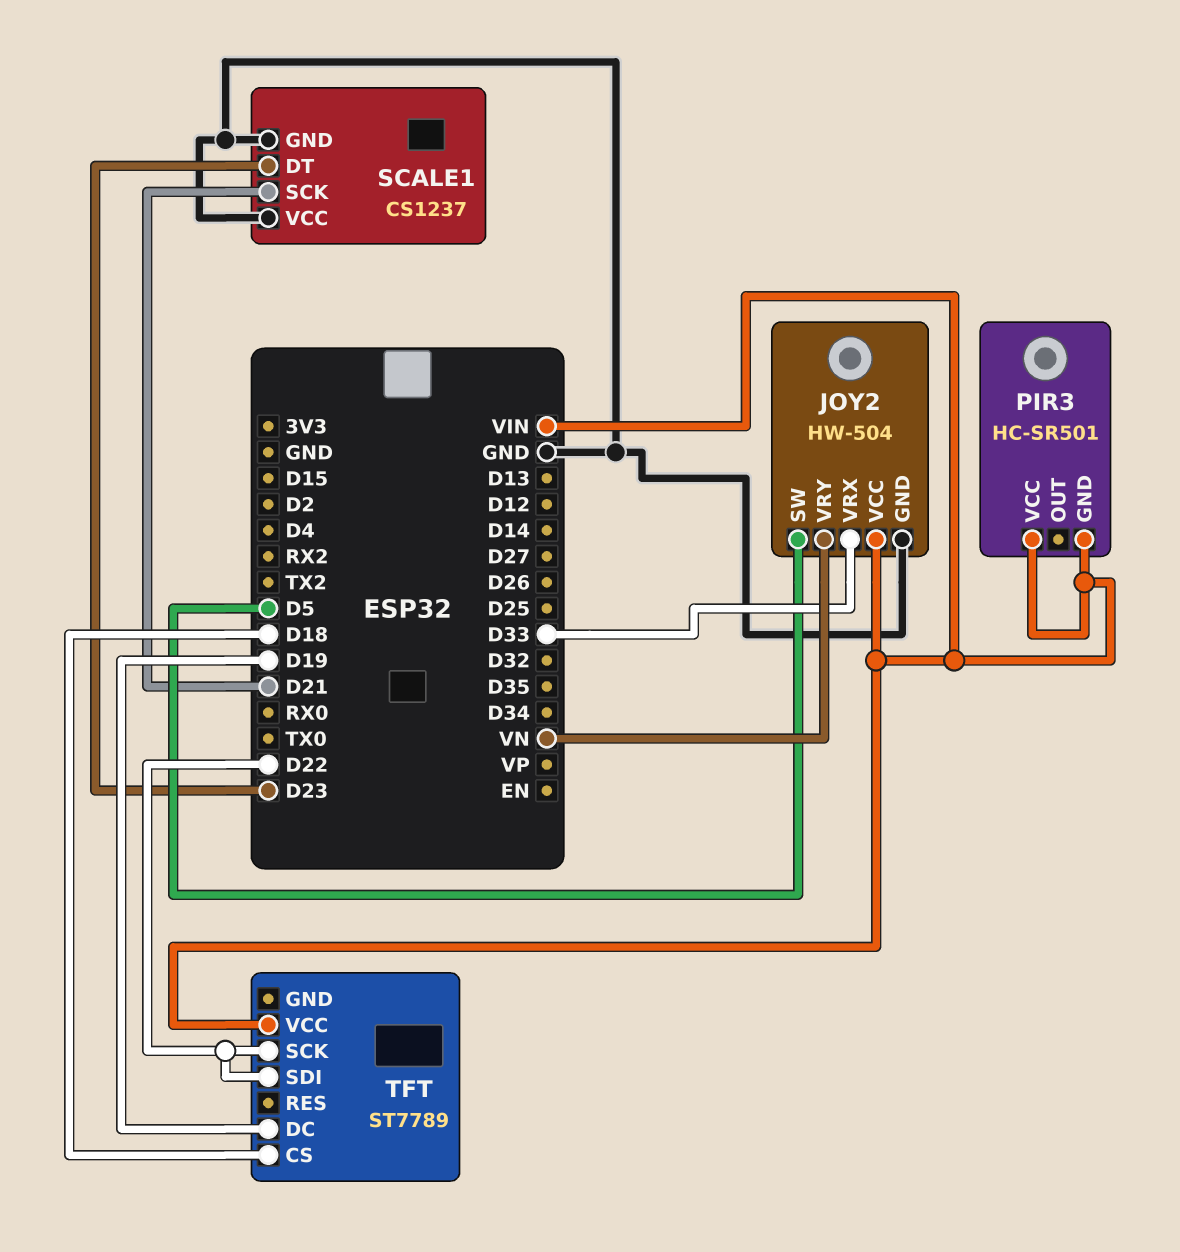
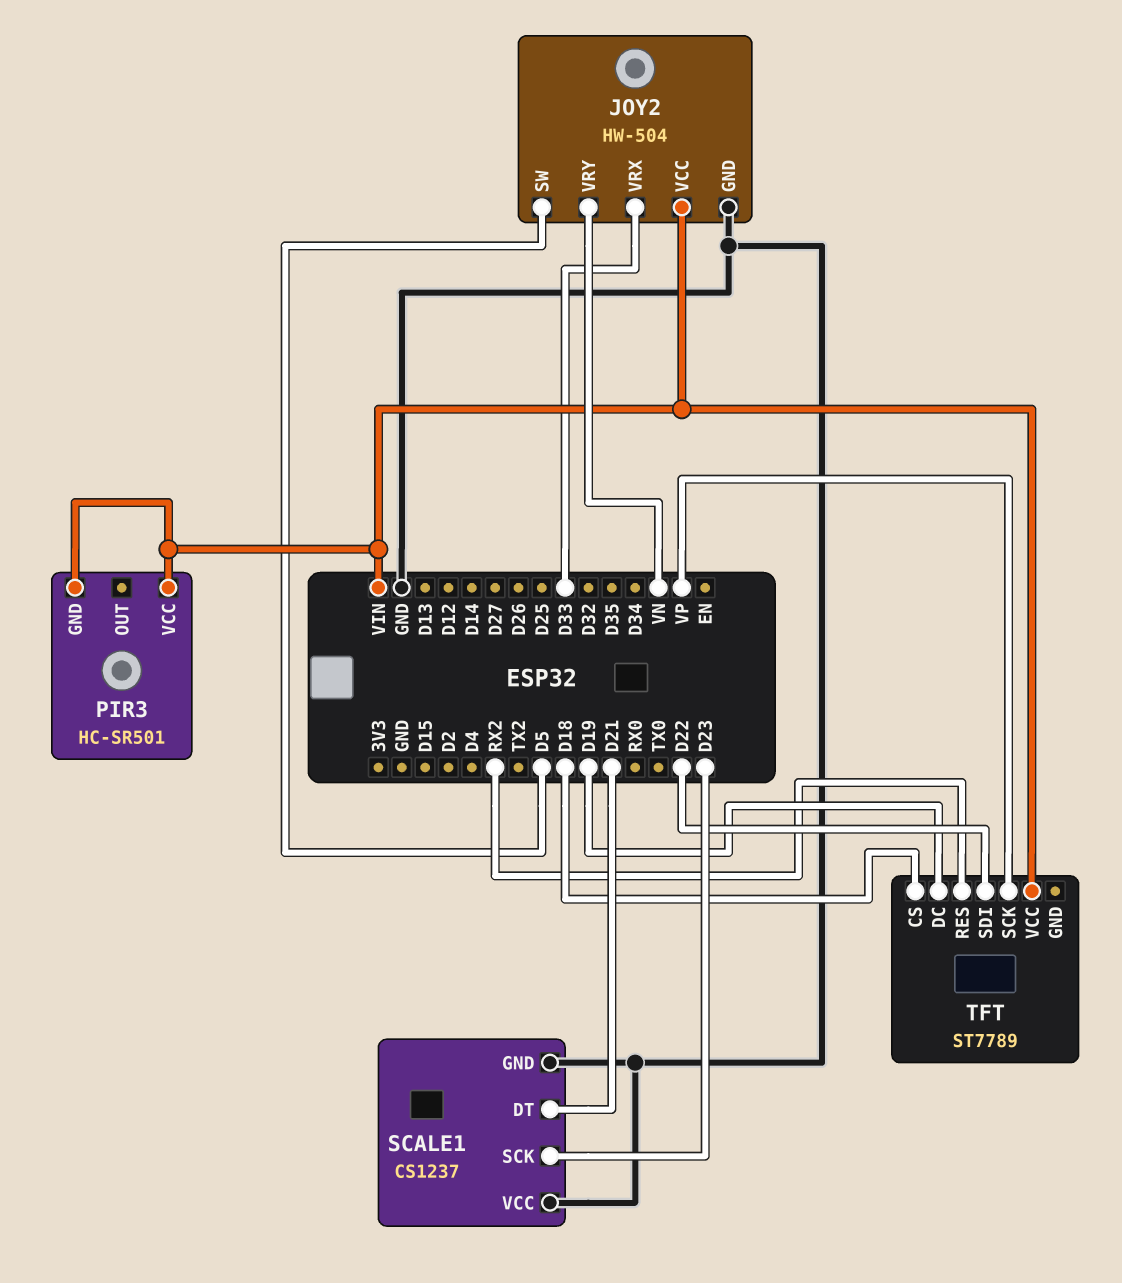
SCALE1 pin DT: D23 -> D21
SCALE1 pin SCK: D21 -> D23
TFT pin RES: none -> RX2
TFT pin SCK: D22 -> VP

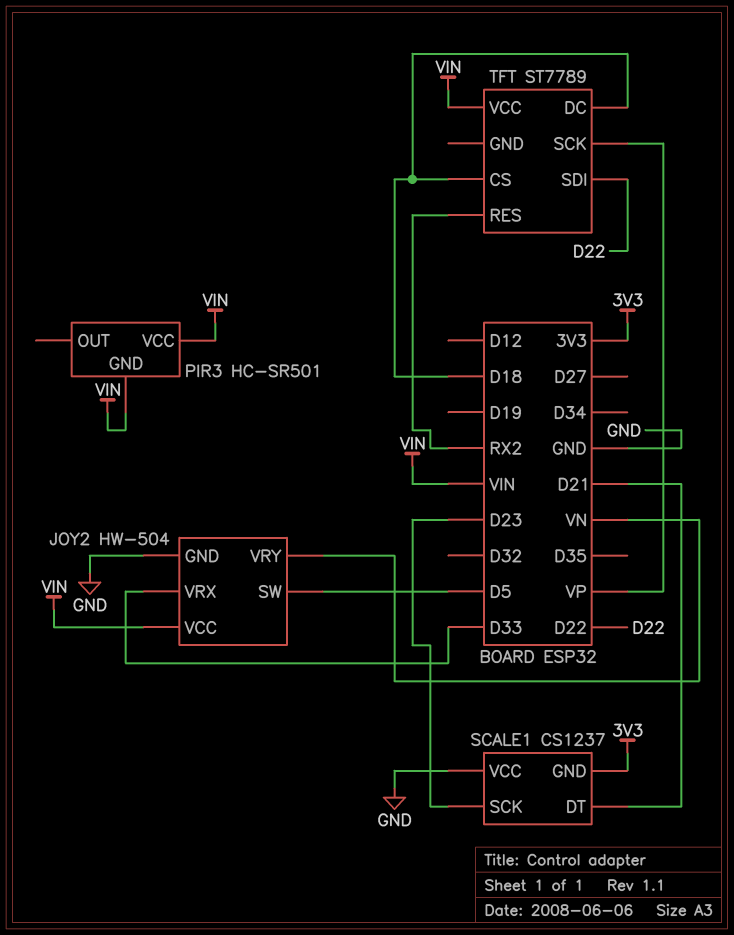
SCALE1 pin GND: GND -> 3V3
TFT pin DC: D19 -> D18

